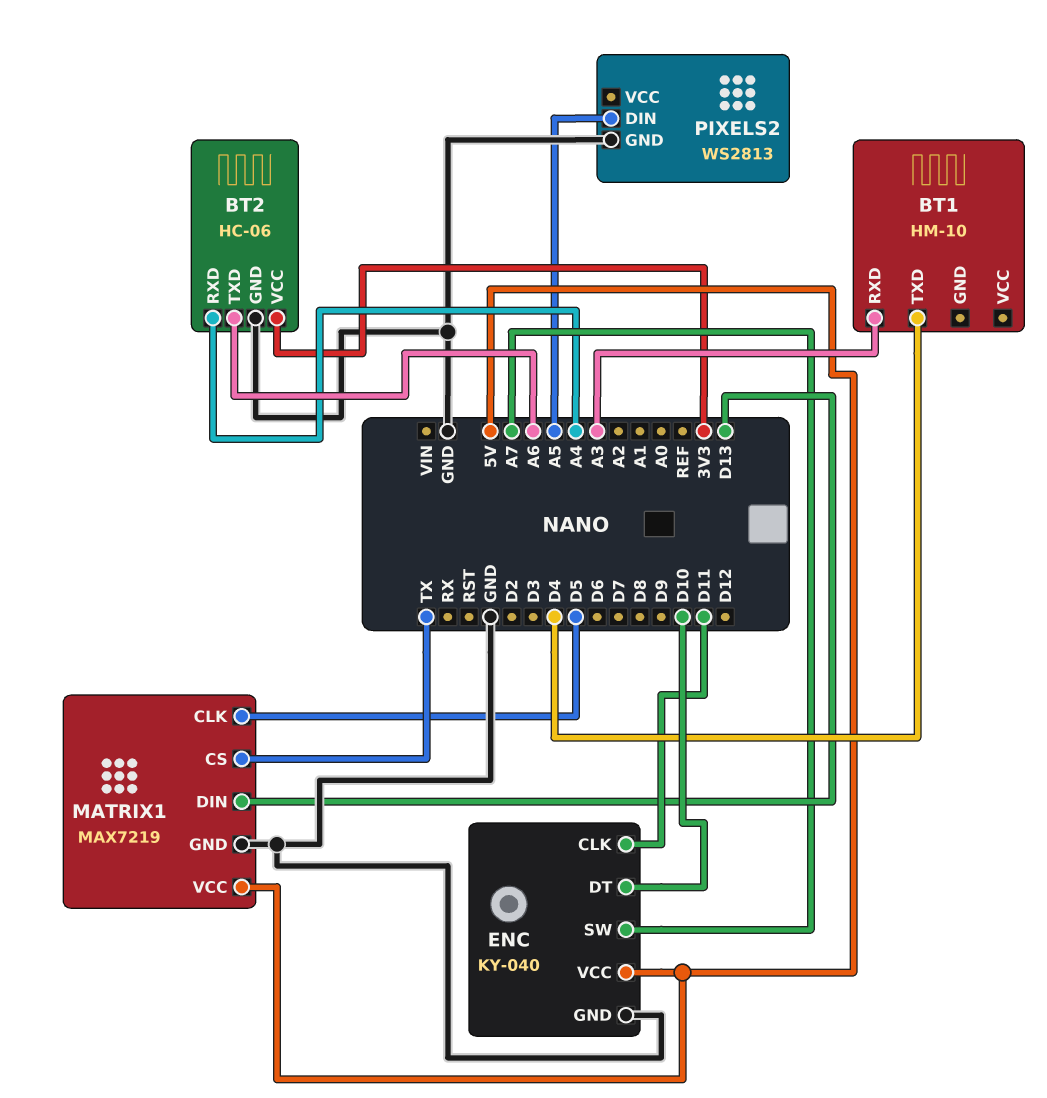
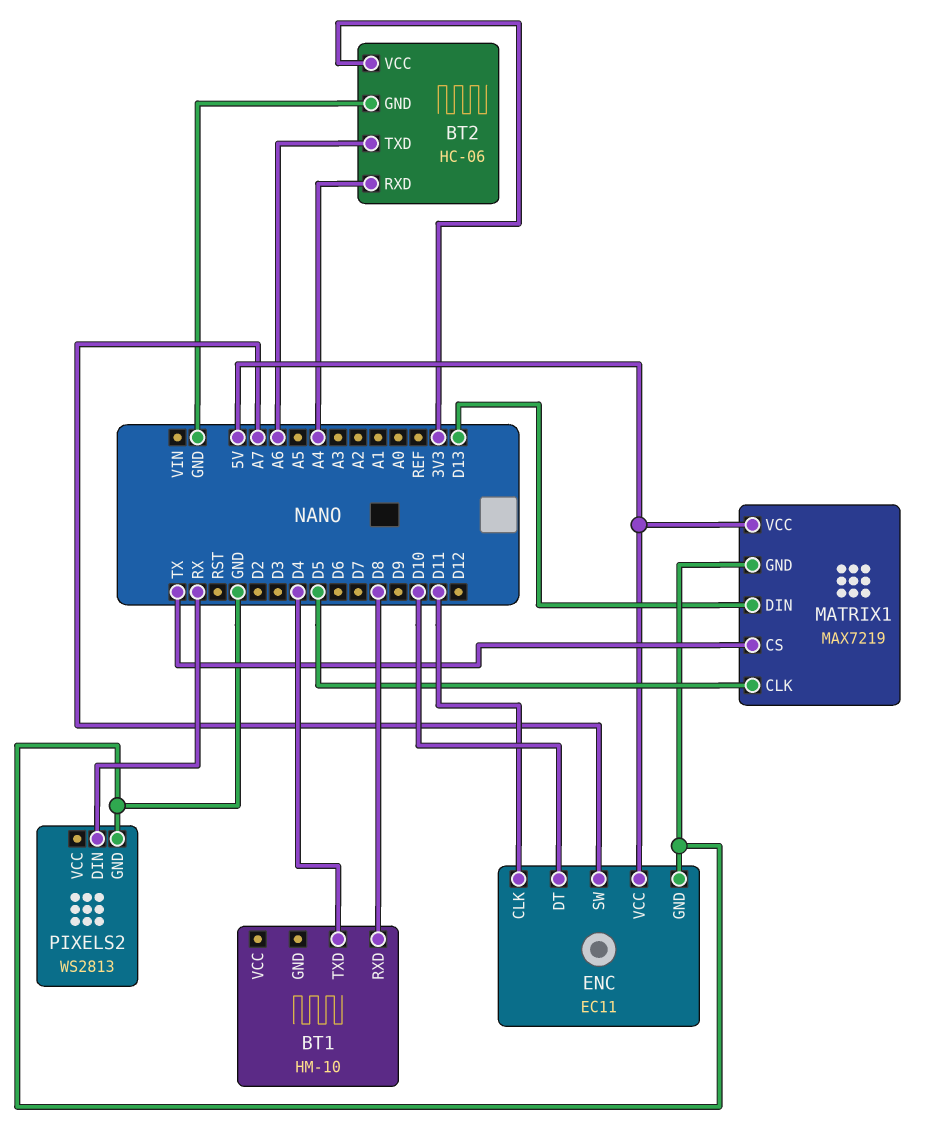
BT1 pin RXD: A3 -> D8
ENC: KY-040 -> EC11
PIXELS2 pin DIN: A5 -> RX

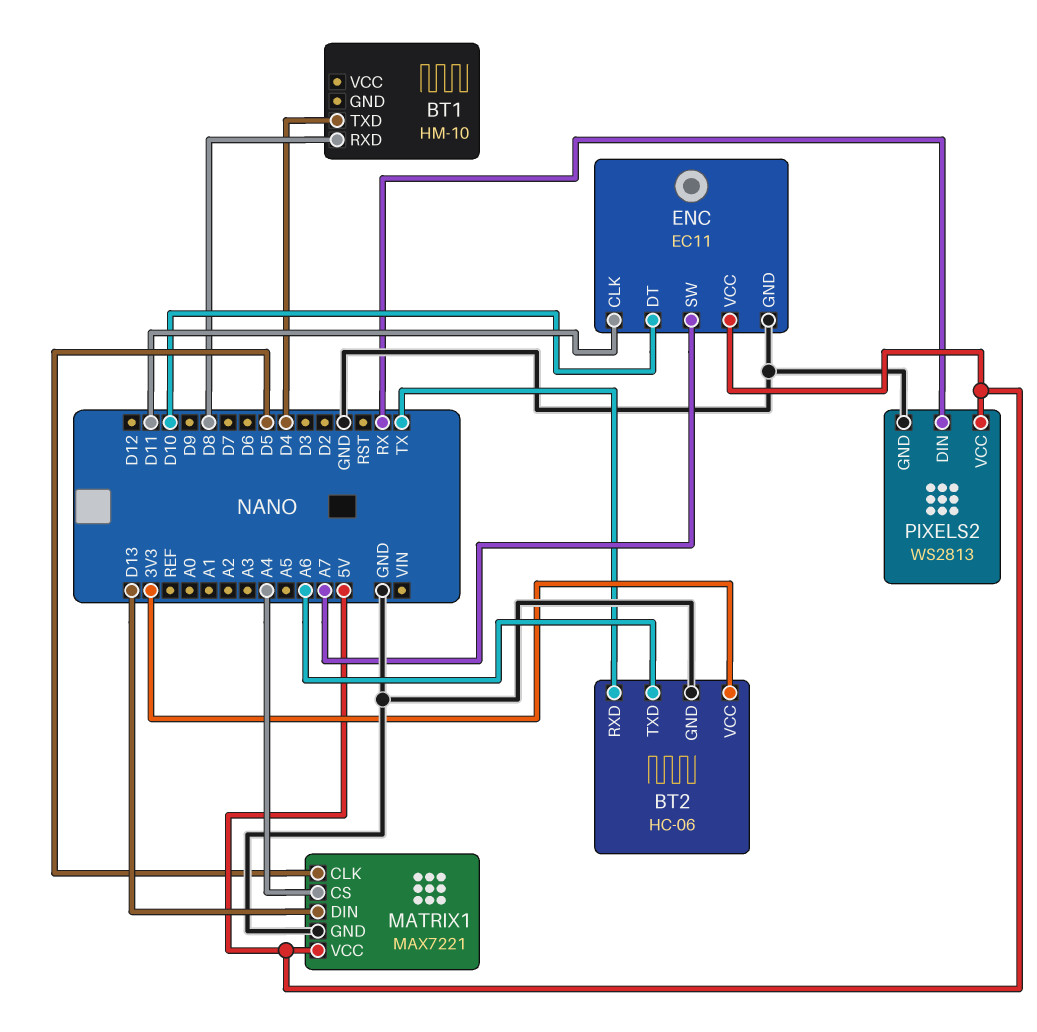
BT2 pin RXD: A4 -> TX
MATRIX1: MAX7219 -> MAX7221
MATRIX1 pin CS: TX -> A4
PIXELS2 pin VCC: none -> 5V

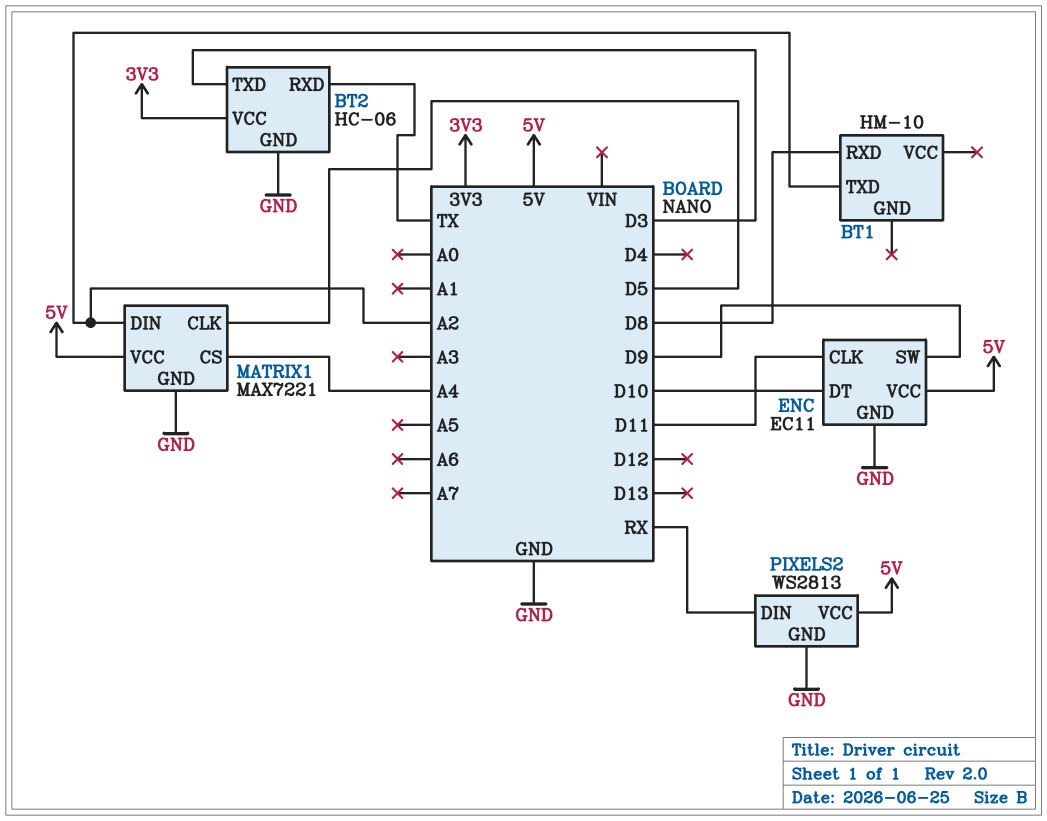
BT1 pin TXD: D4 -> A2
BT2 pin TXD: A6 -> D3
ENC pin SW: A7 -> D9
MATRIX1 pin DIN: D13 -> A2

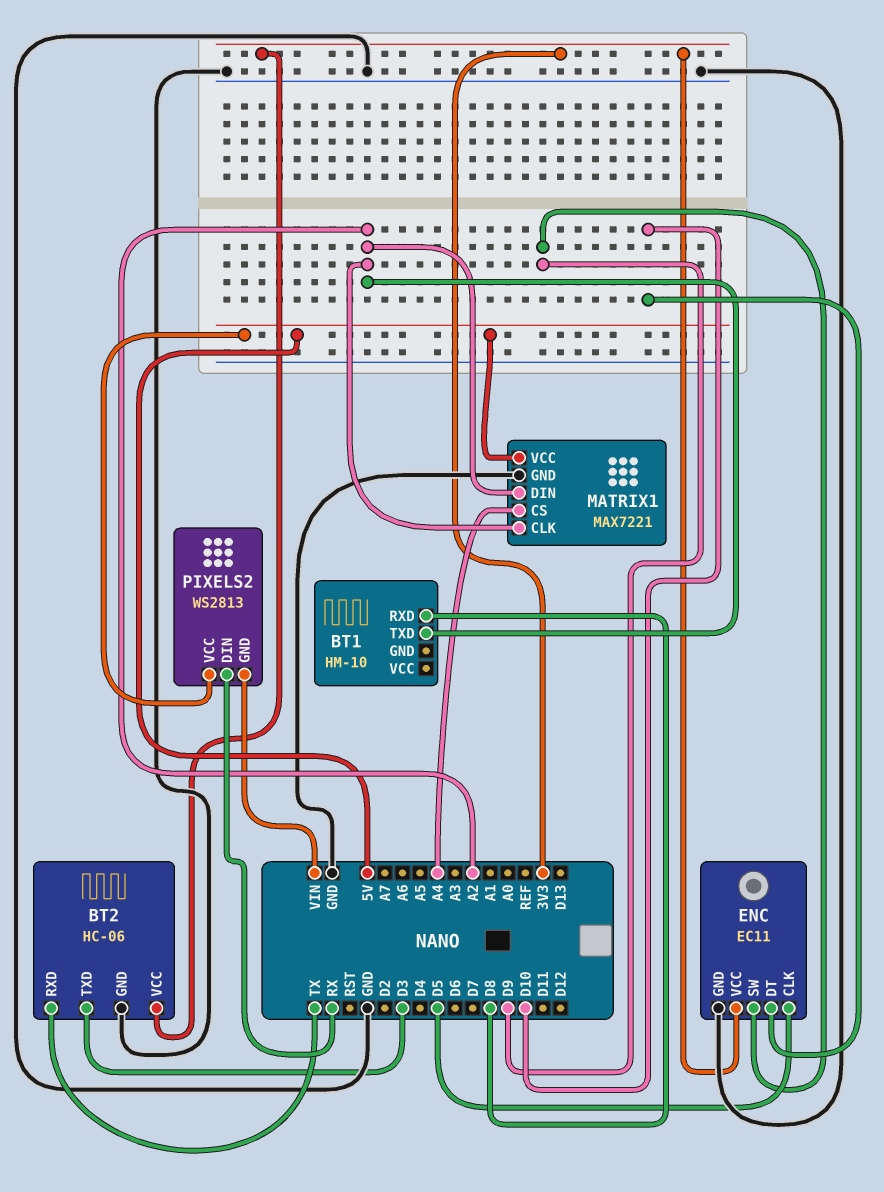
ENC pin CLK: D11 -> D5
ENC pin VCC: 5V -> 3V3
MATRIX1 pin CLK: D5 -> A2
PIXELS2 pin GND: GND -> VIN

